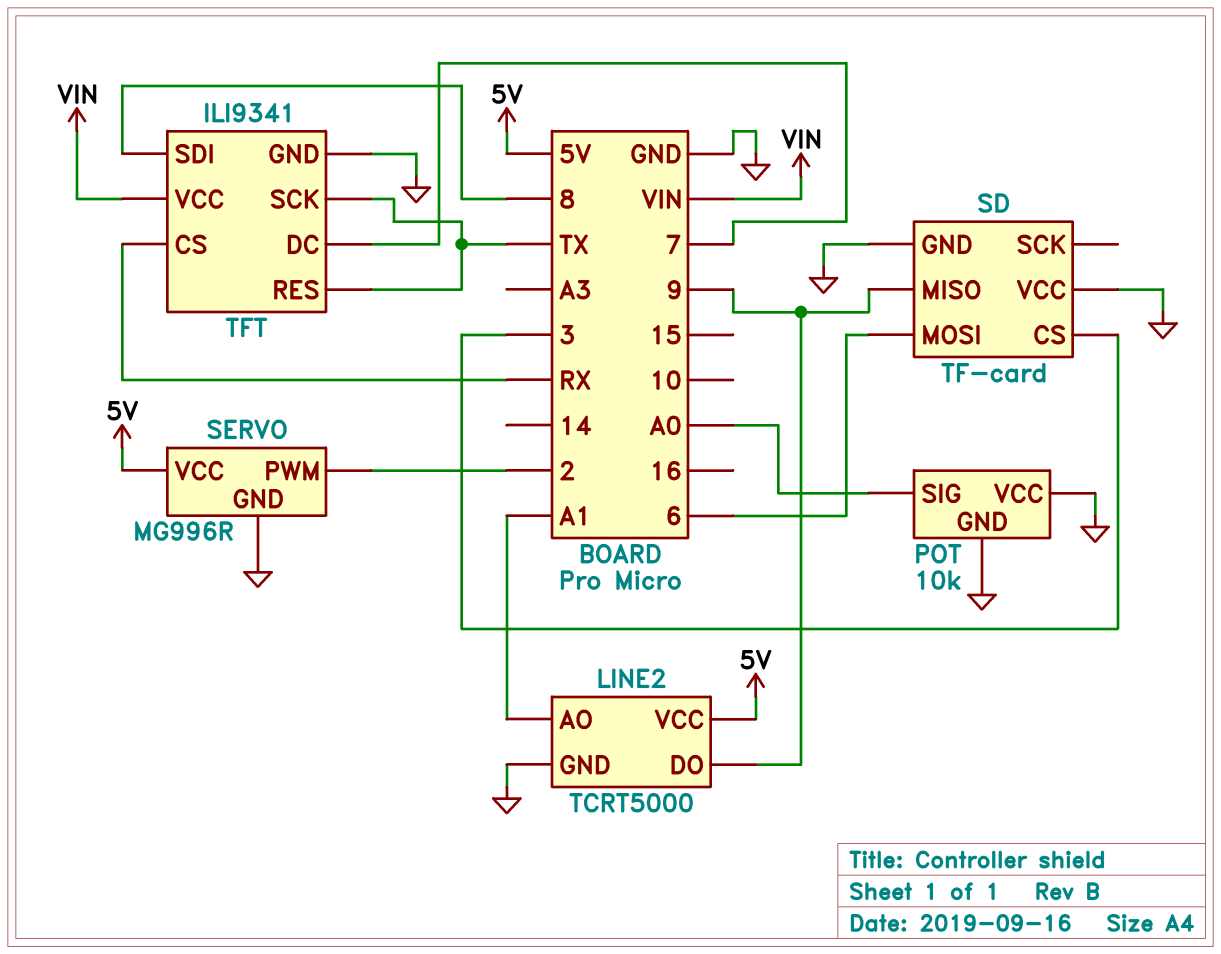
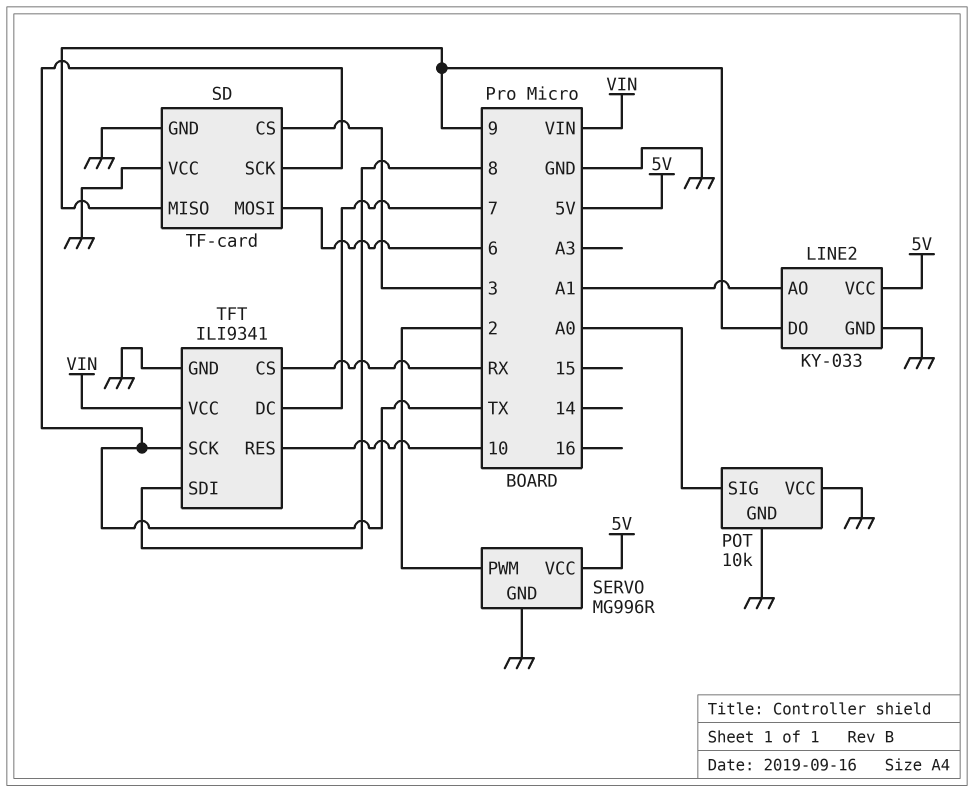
LINE2: TCRT5000 -> KY-033
SD pin SCK: none -> TX
TFT pin RES: TX -> 10

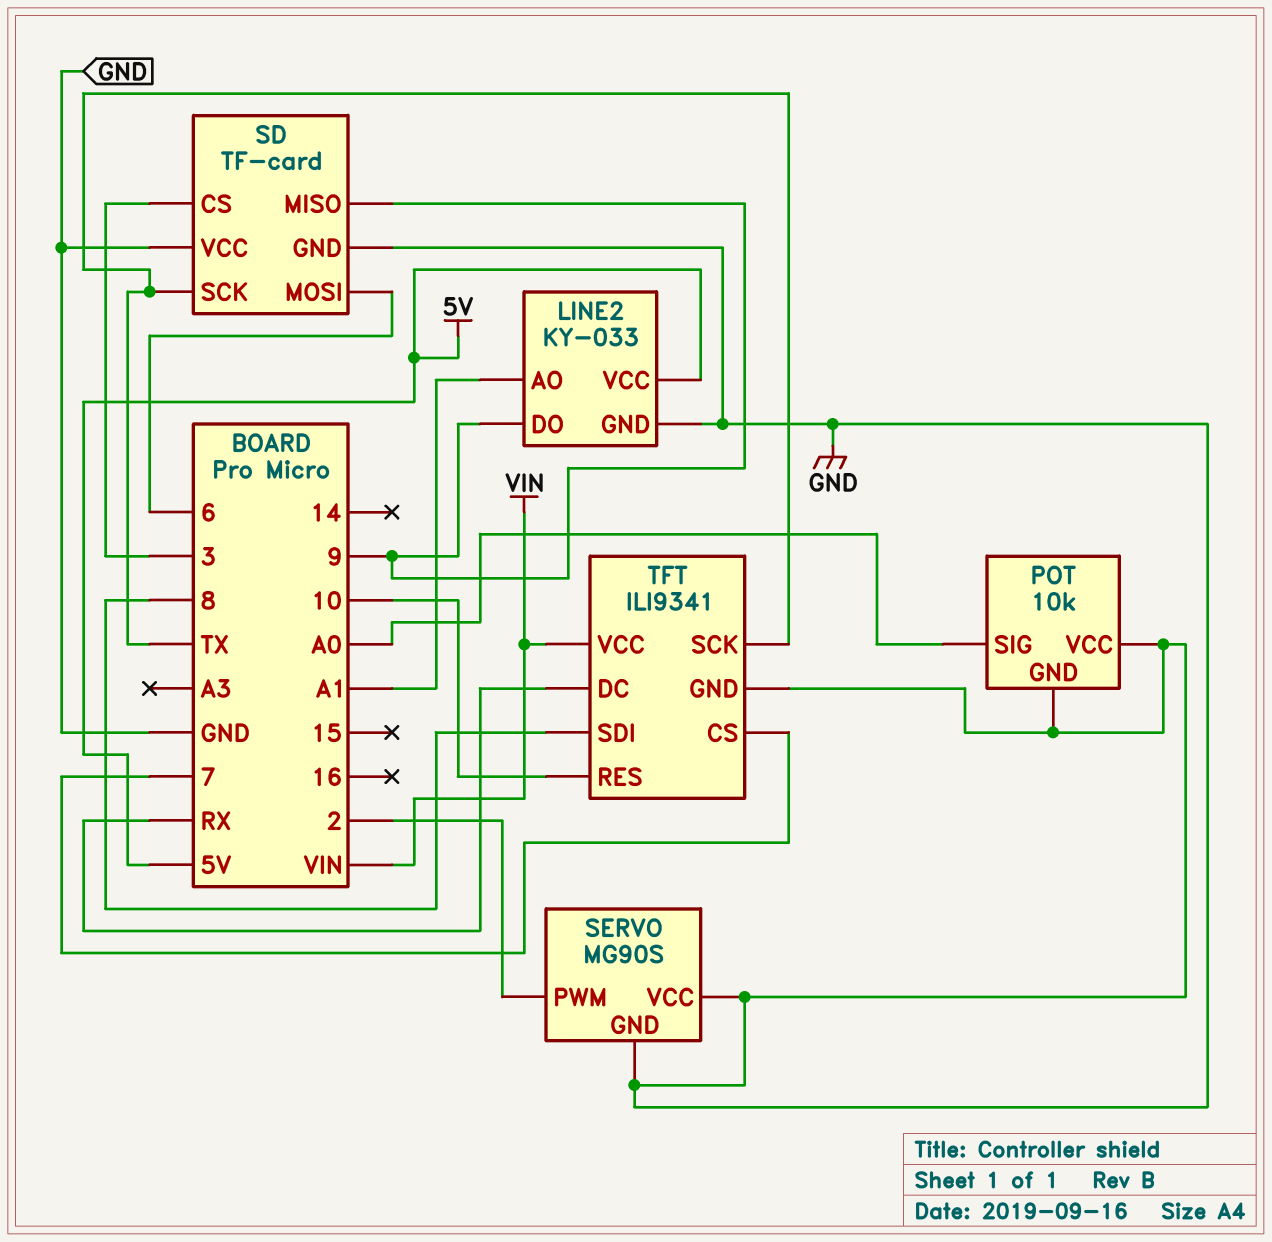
SERVO: MG996R -> MG90S
SERVO pin VCC: 5V -> GND
TFT pin CS: RX -> 7
TFT pin DC: 7 -> RX

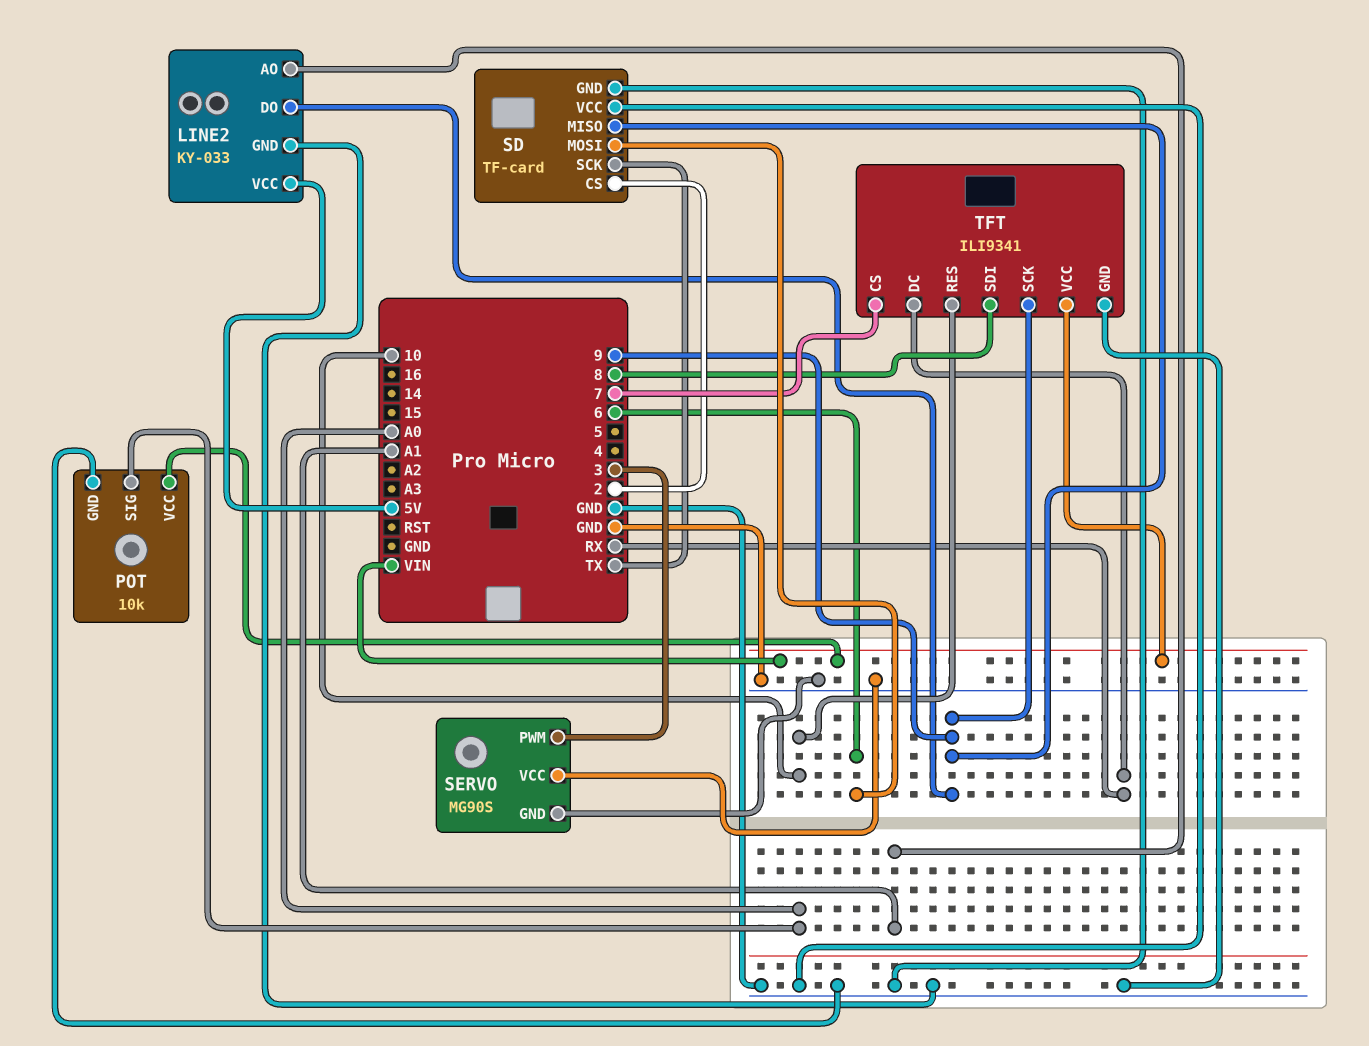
POT pin VCC: GND -> VIN
SD pin CS: 3 -> 2
SERVO pin PWM: 2 -> 3
TFT pin SCK: TX -> 9

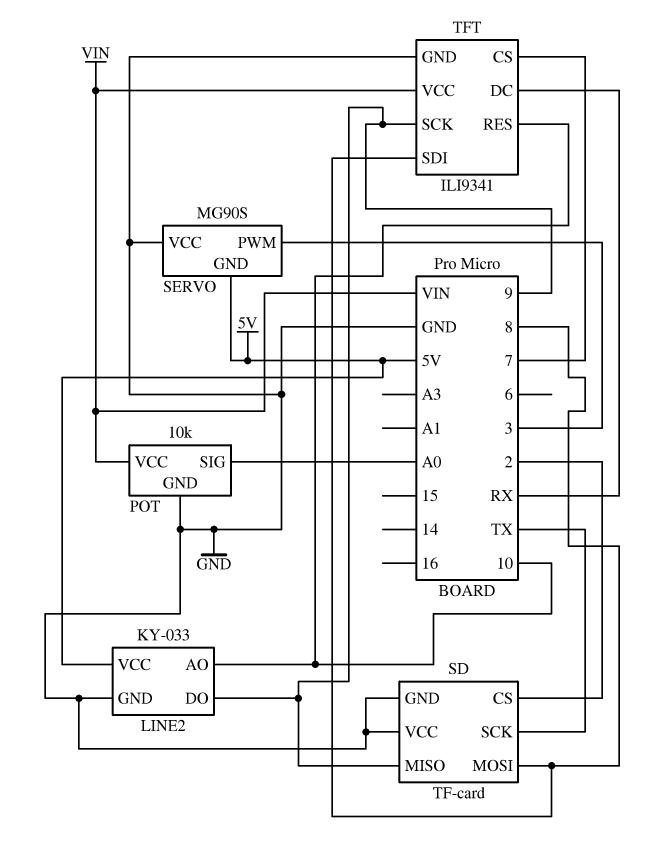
LINE2 pin AO: A1 -> 10
SD pin MOSI: 6 -> 8
SERVO pin GND: GND -> 5V

